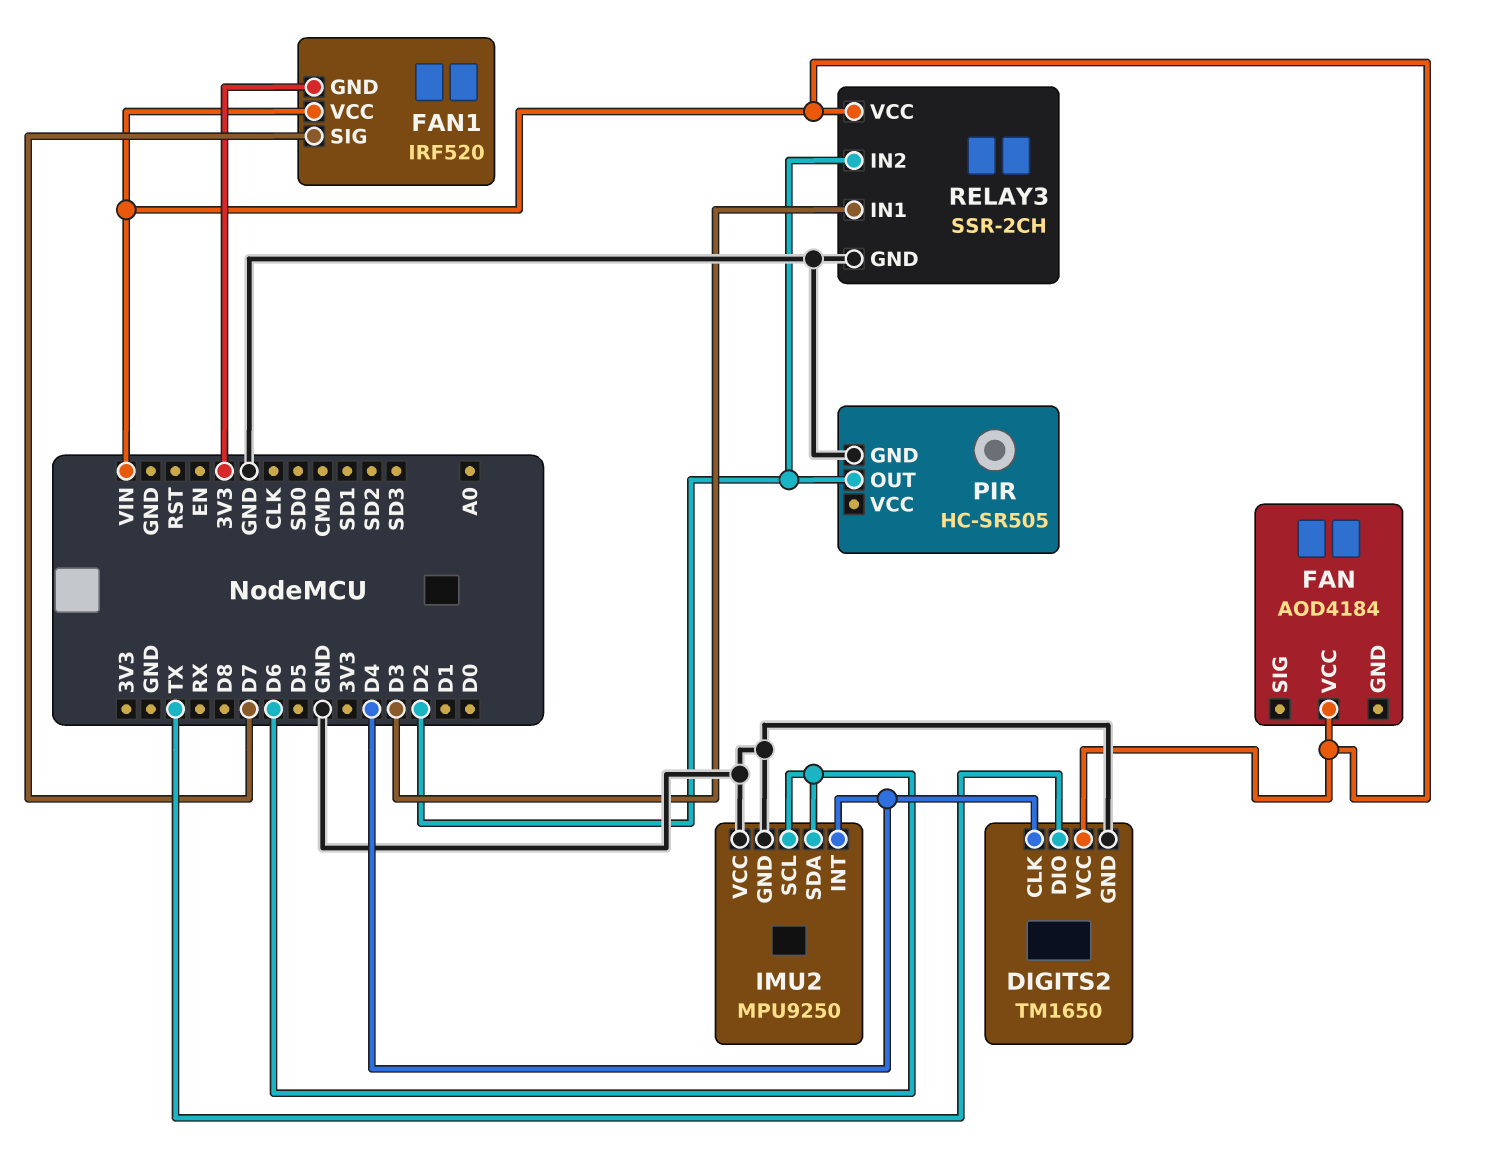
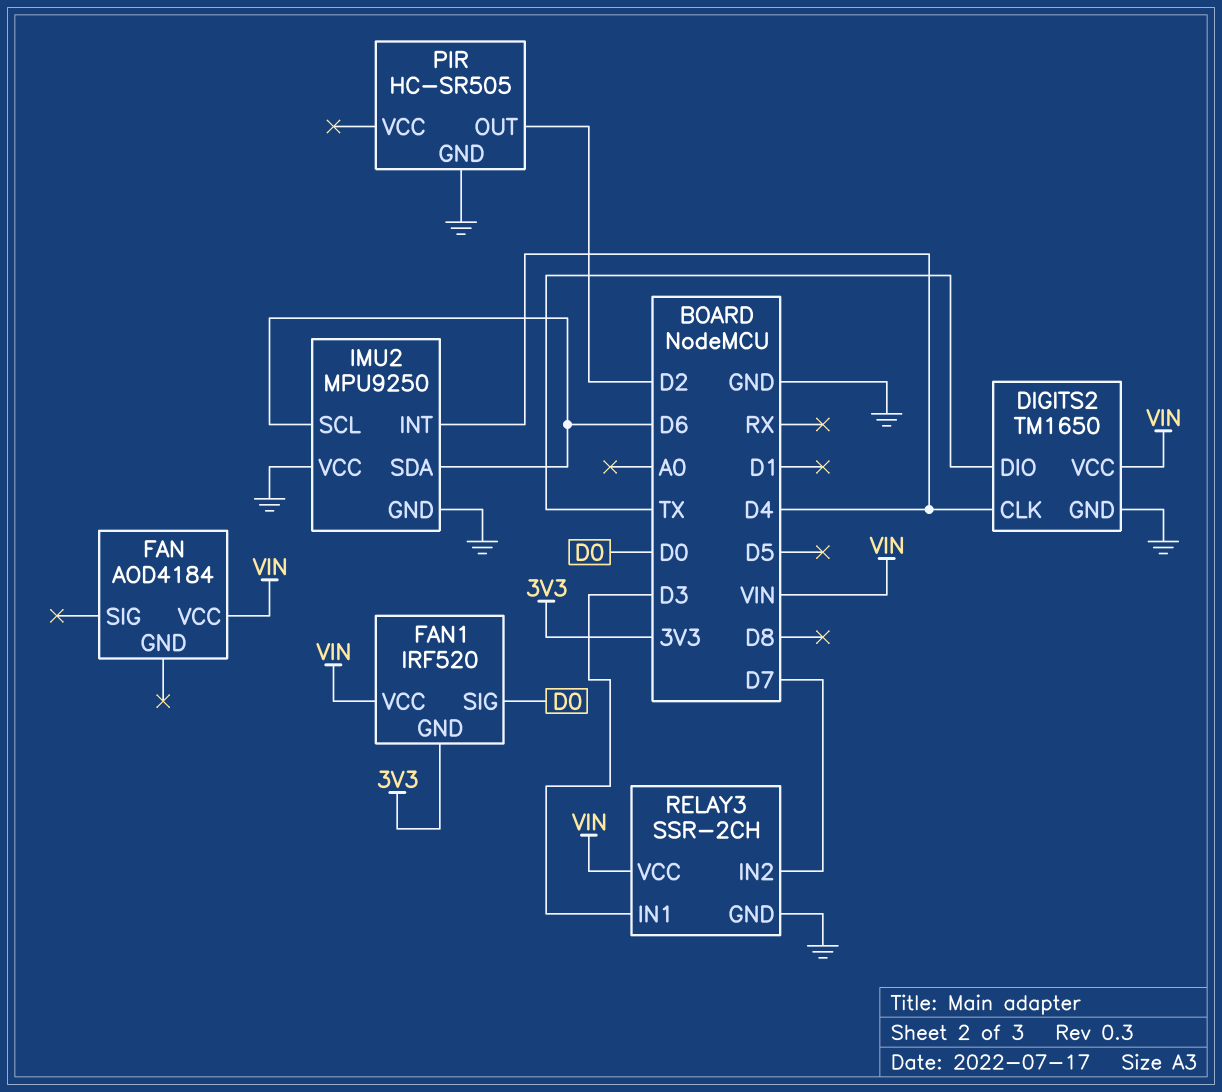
FAN1 pin SIG: D7 -> D0
RELAY3 pin IN2: D2 -> D7

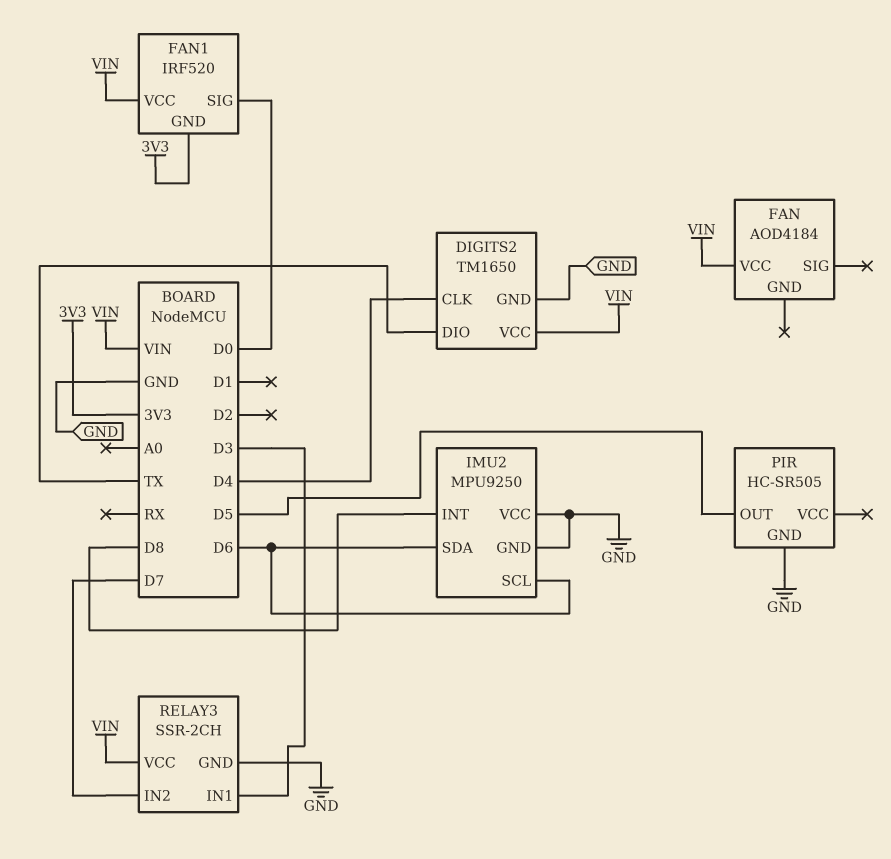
IMU2 pin INT: D4 -> D8
PIR pin OUT: D2 -> D5

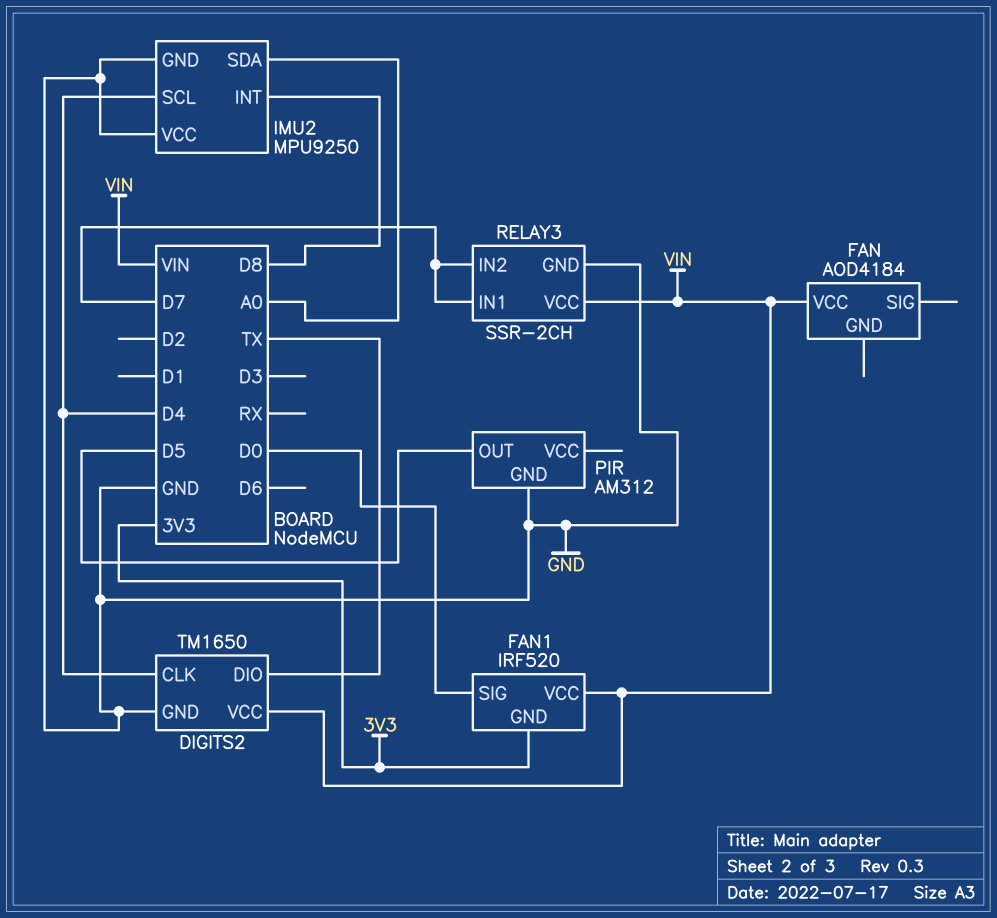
IMU2 pin SCL: D6 -> D4
IMU2 pin SDA: D6 -> A0
PIR: HC-SR505 -> AM312
RELAY3 pin IN1: D3 -> D7

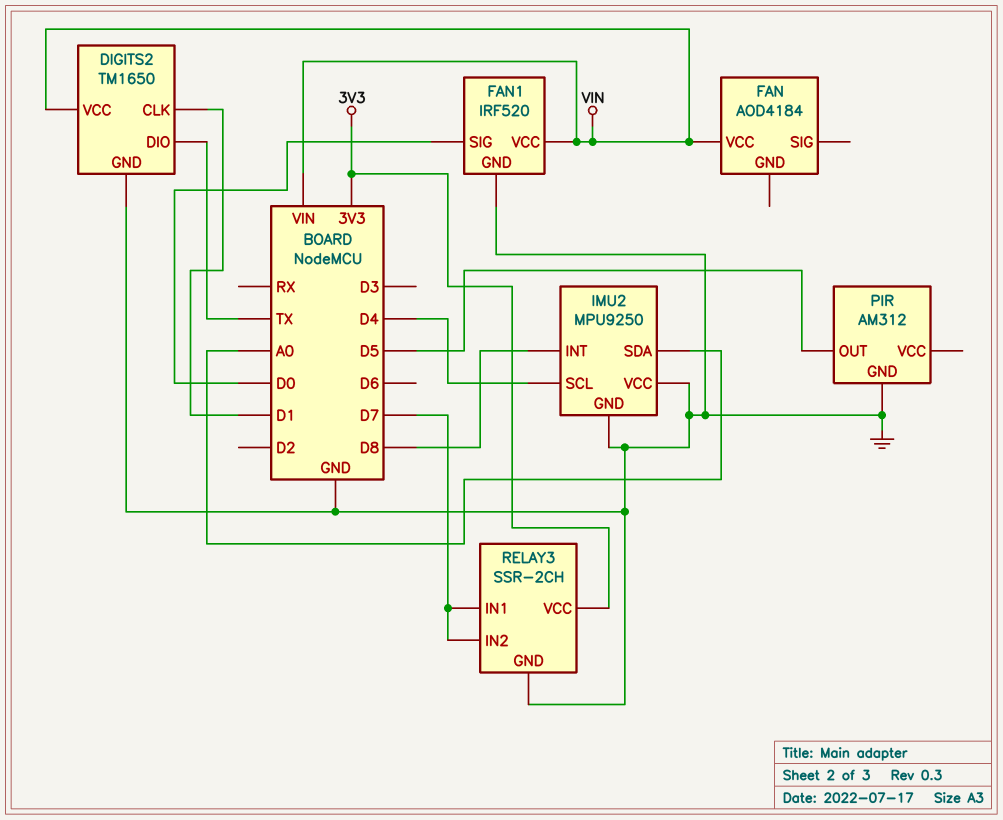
DIGITS2 pin CLK: D4 -> D1
FAN1 pin GND: 3V3 -> GND
RELAY3 pin VCC: VIN -> 3V3

